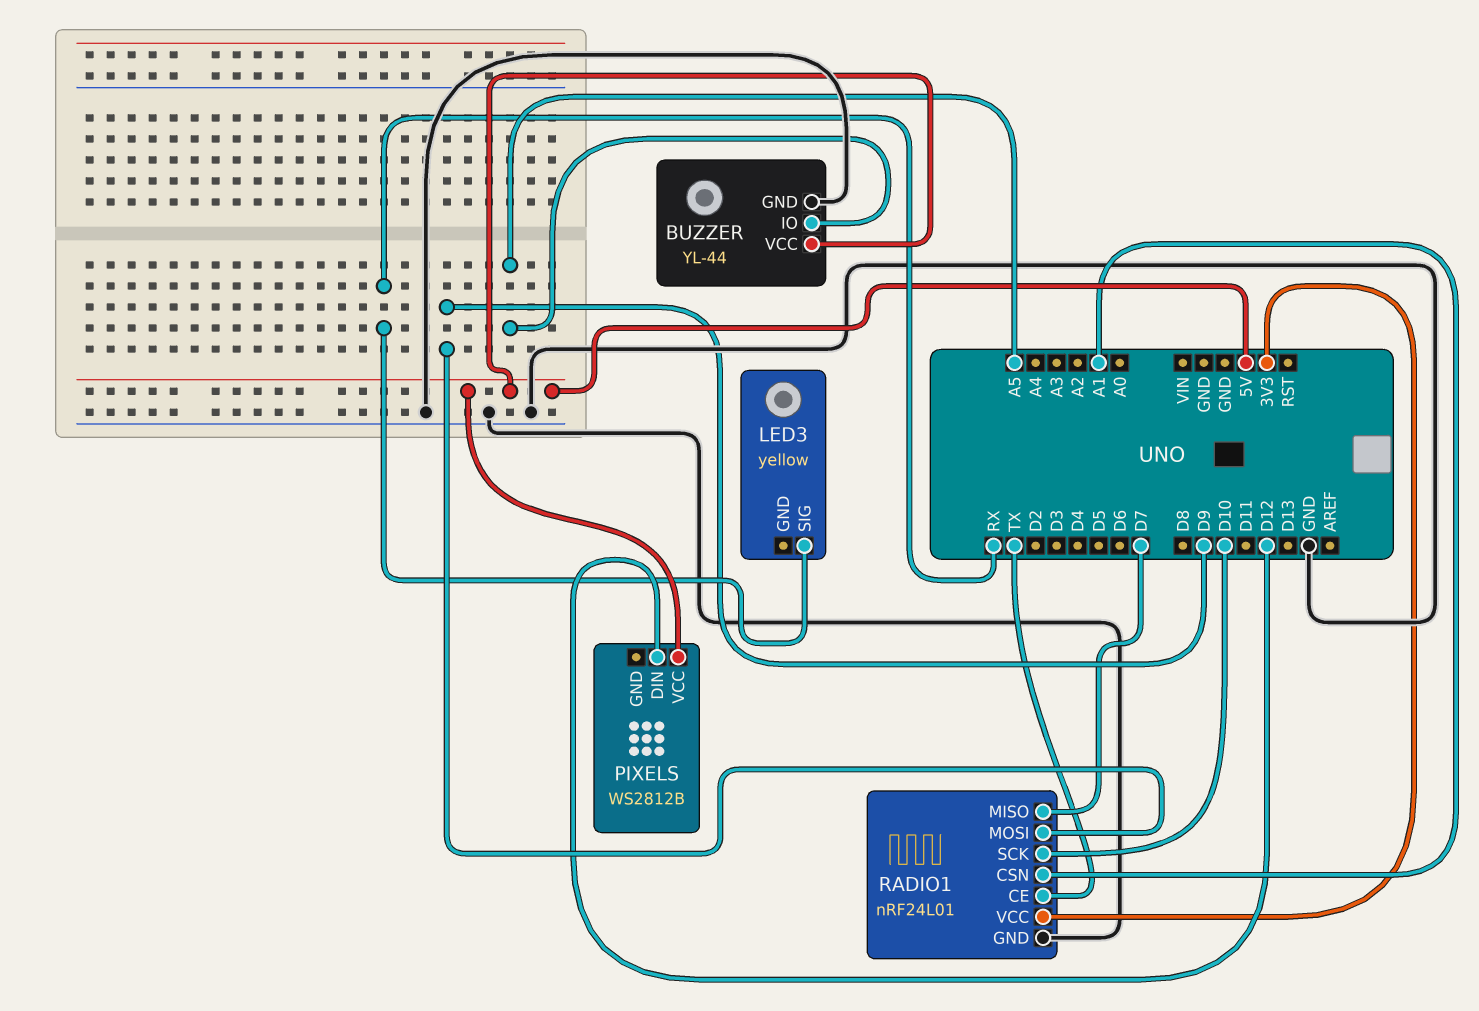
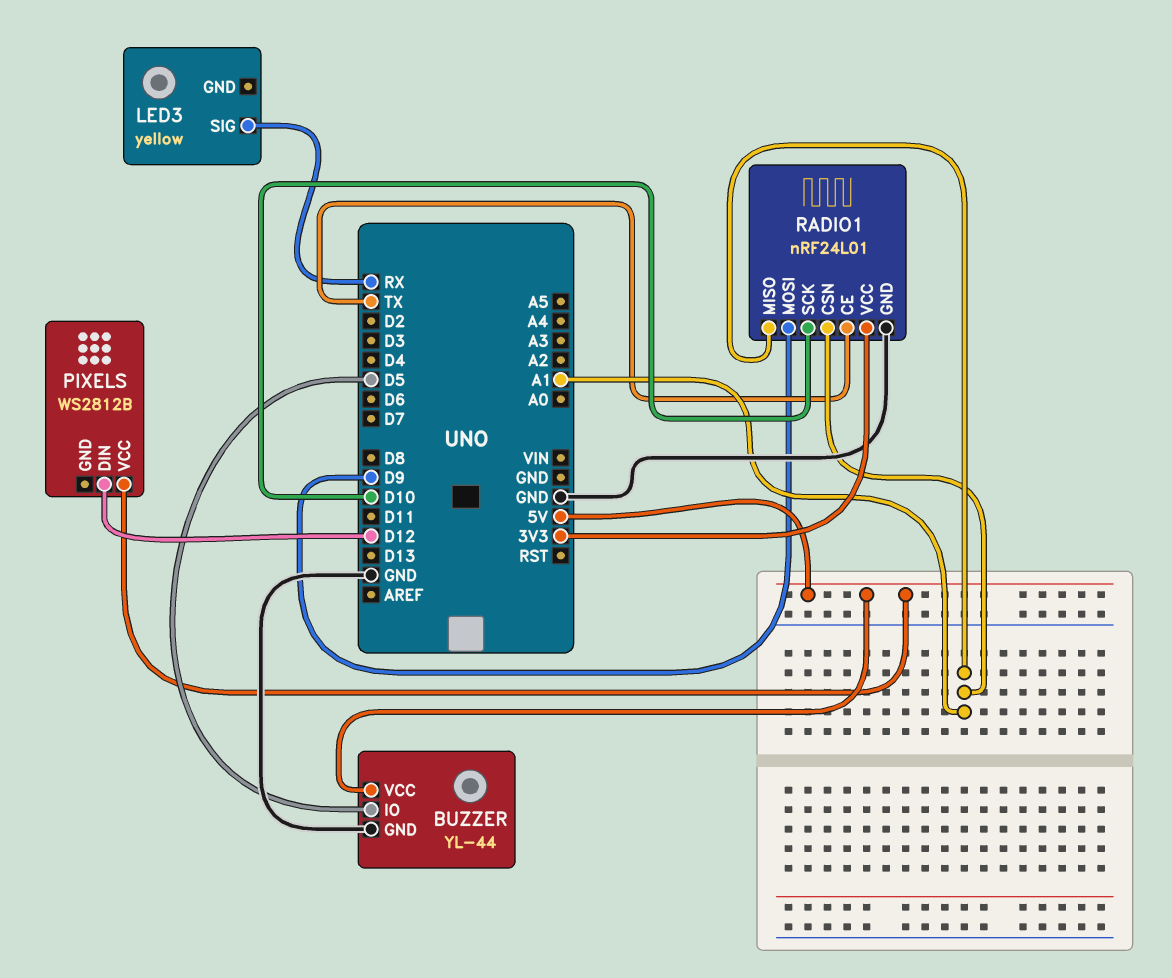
BUZZER pin IO: A5 -> D5
RADIO1 pin MISO: D7 -> A1

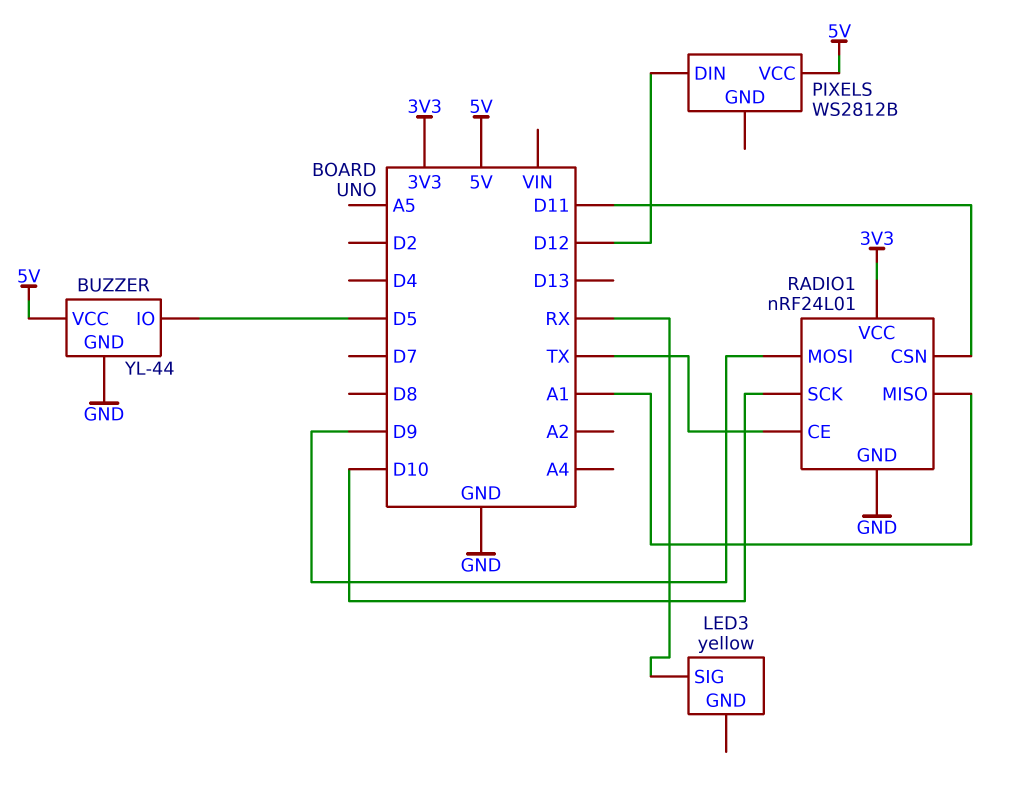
RADIO1 pin CSN: A1 -> D11

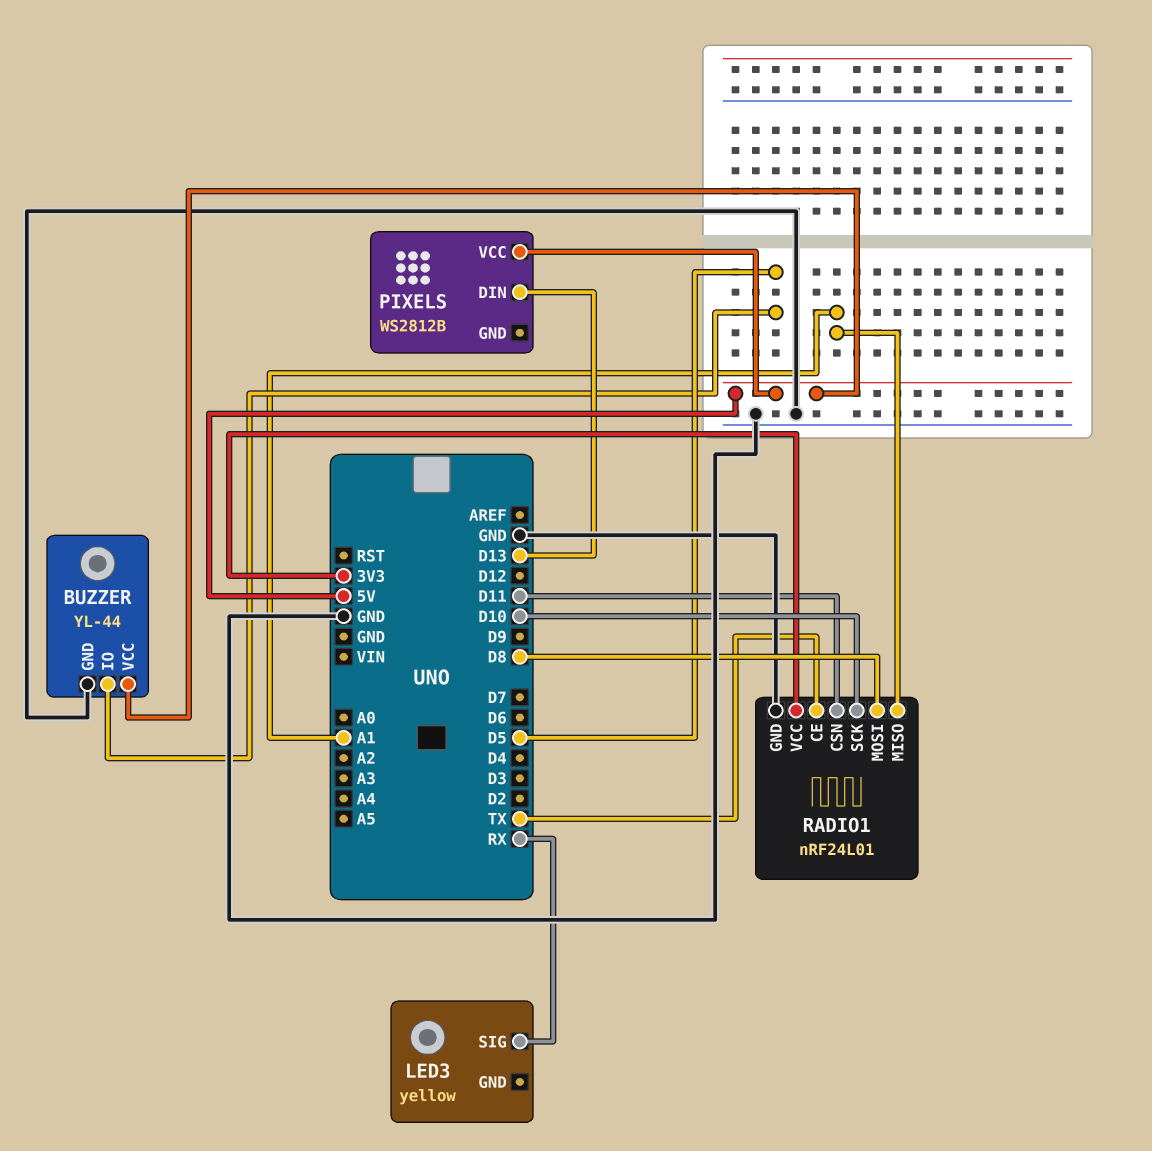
PIXELS pin DIN: D12 -> D13
RADIO1 pin MOSI: D9 -> D8

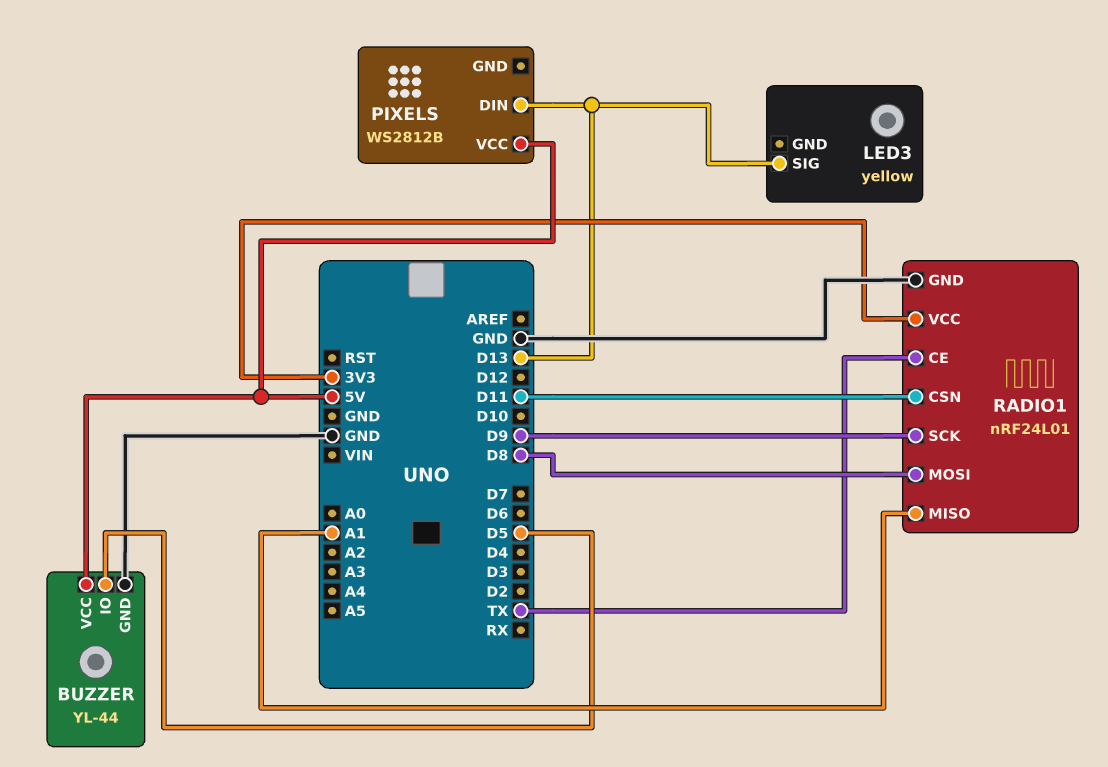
LED3 pin SIG: RX -> D13
RADIO1 pin SCK: D10 -> D9

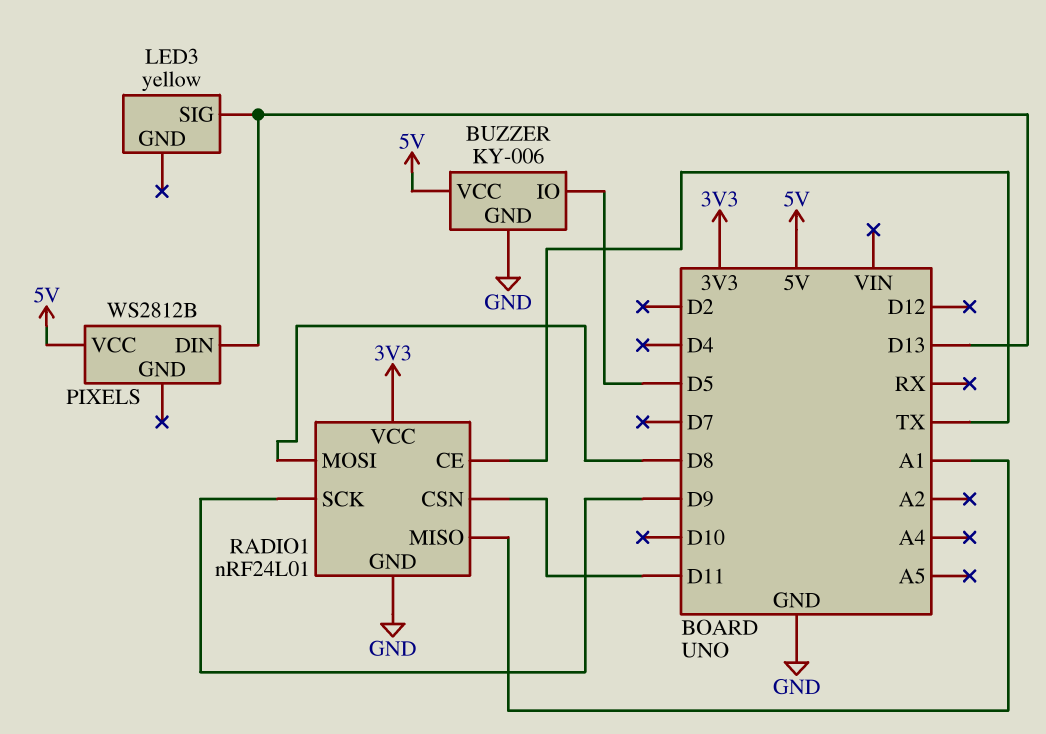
BUZZER: YL-44 -> KY-006

